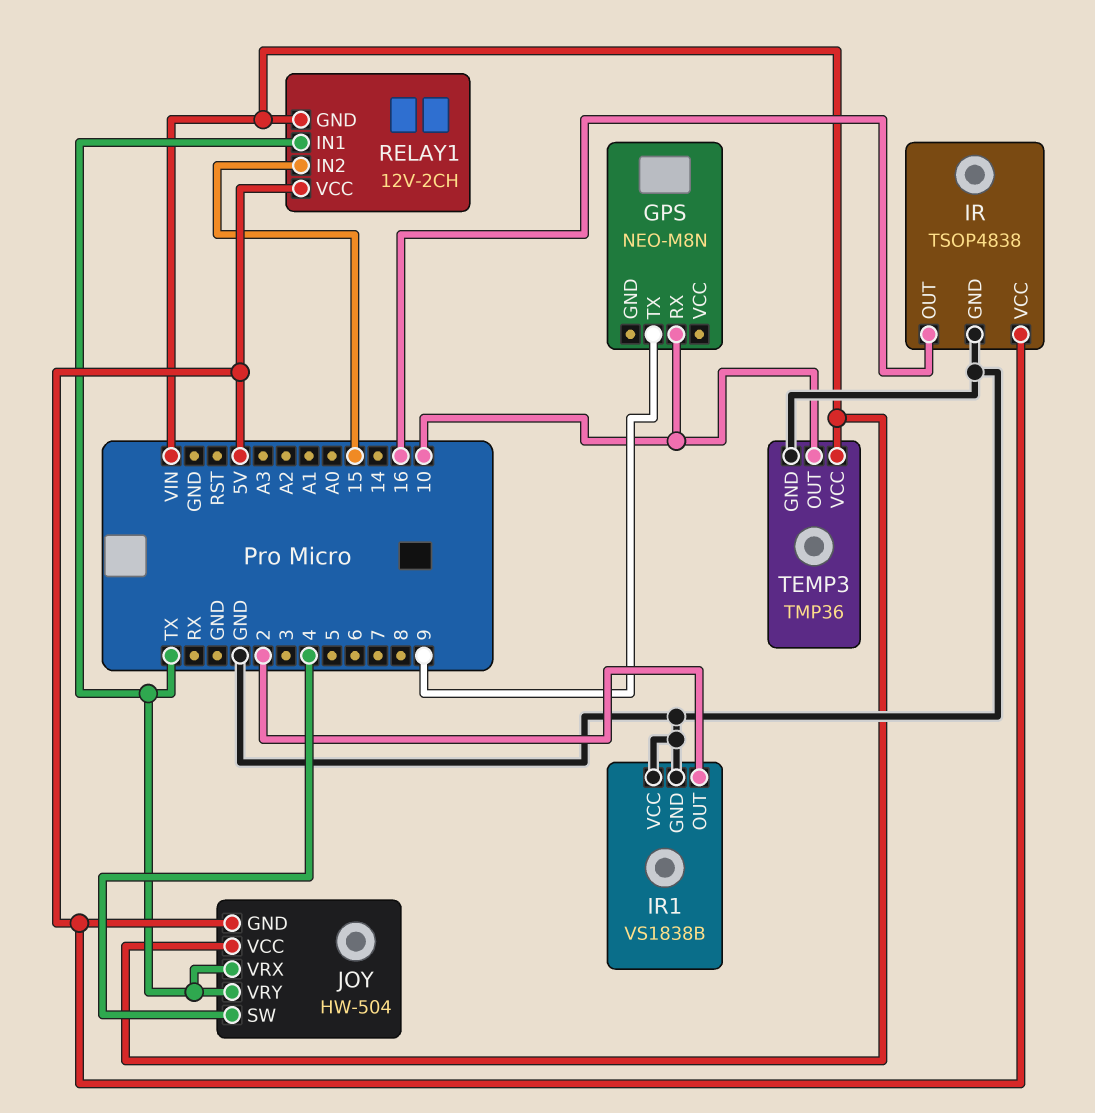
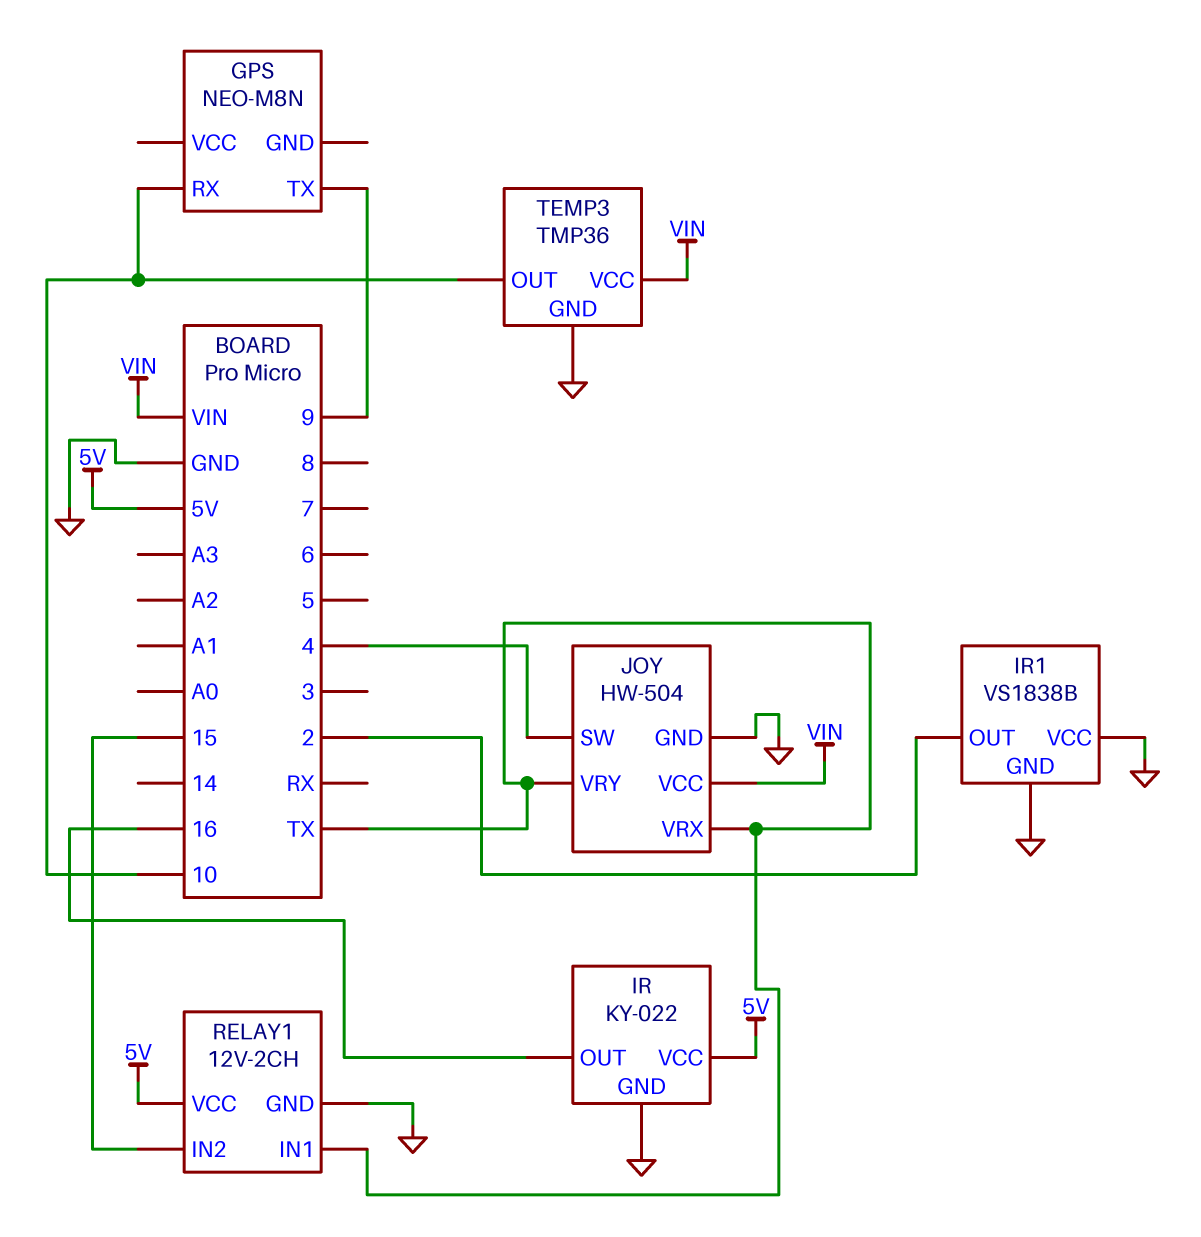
IR: TSOP4838 -> KY-022
JOY pin GND: 5V -> GND
RELAY1 pin GND: VIN -> GND

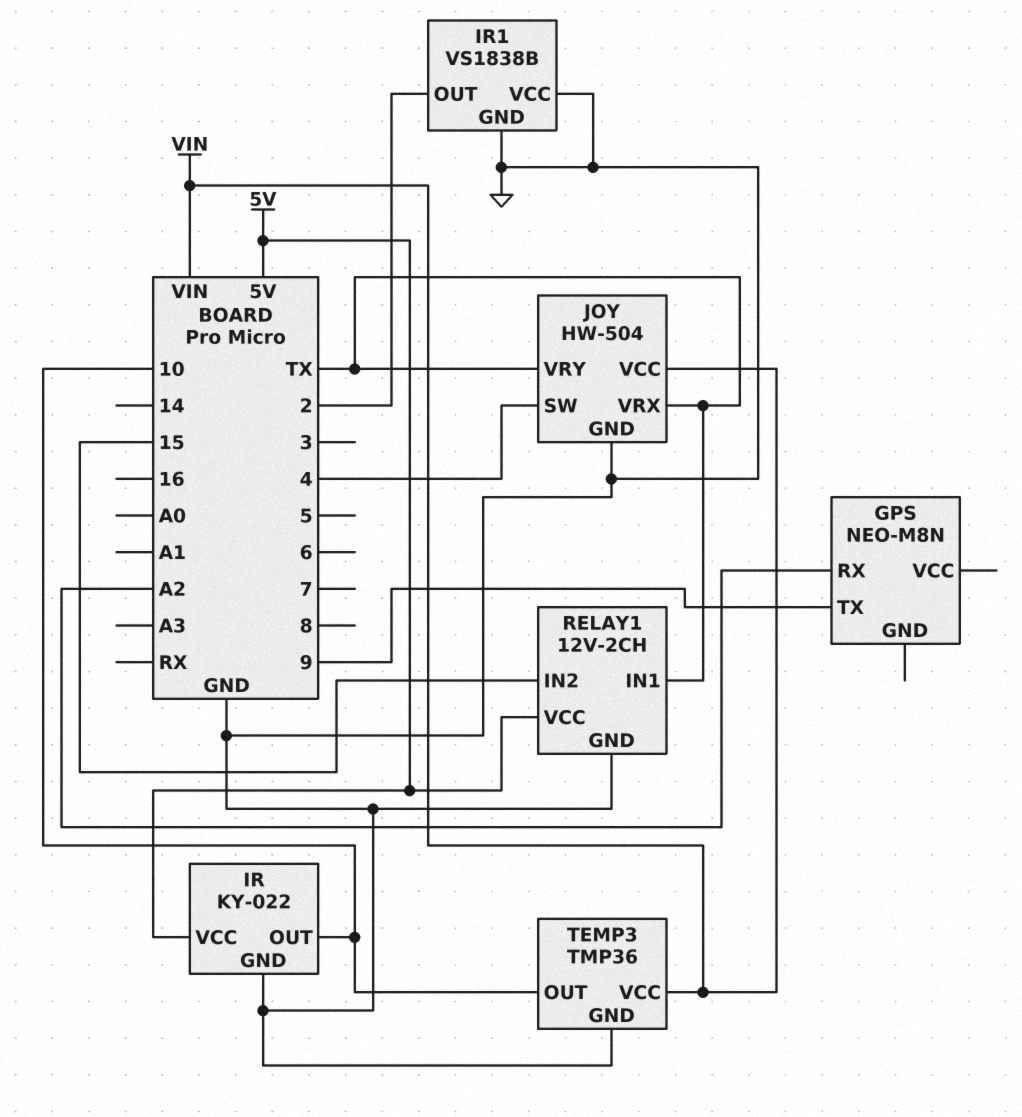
GPS pin RX: 10 -> A2
IR pin OUT: 16 -> 10

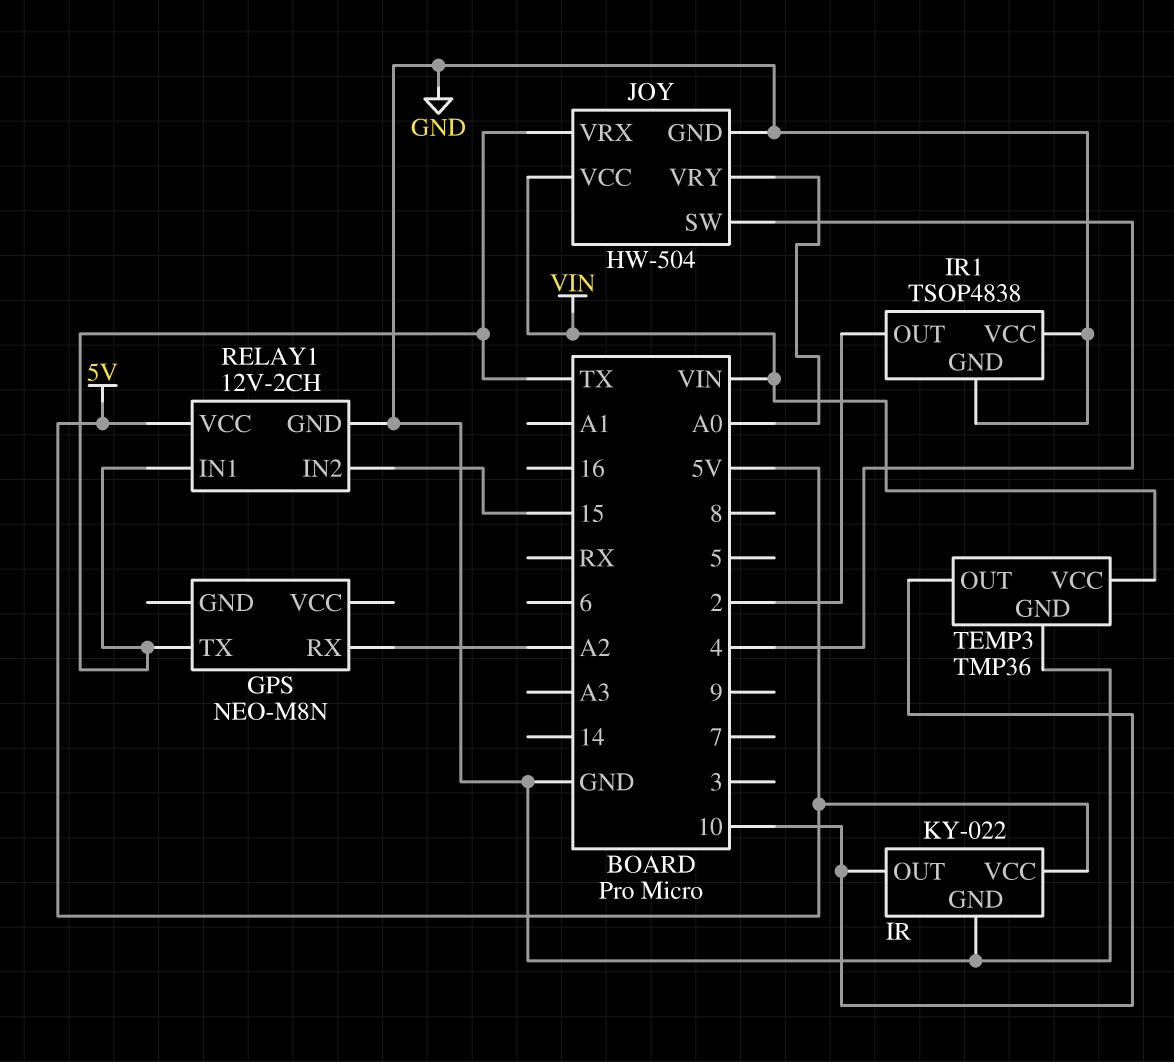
GPS pin TX: 9 -> TX
IR1: VS1838B -> TSOP4838
JOY pin VRY: TX -> A0

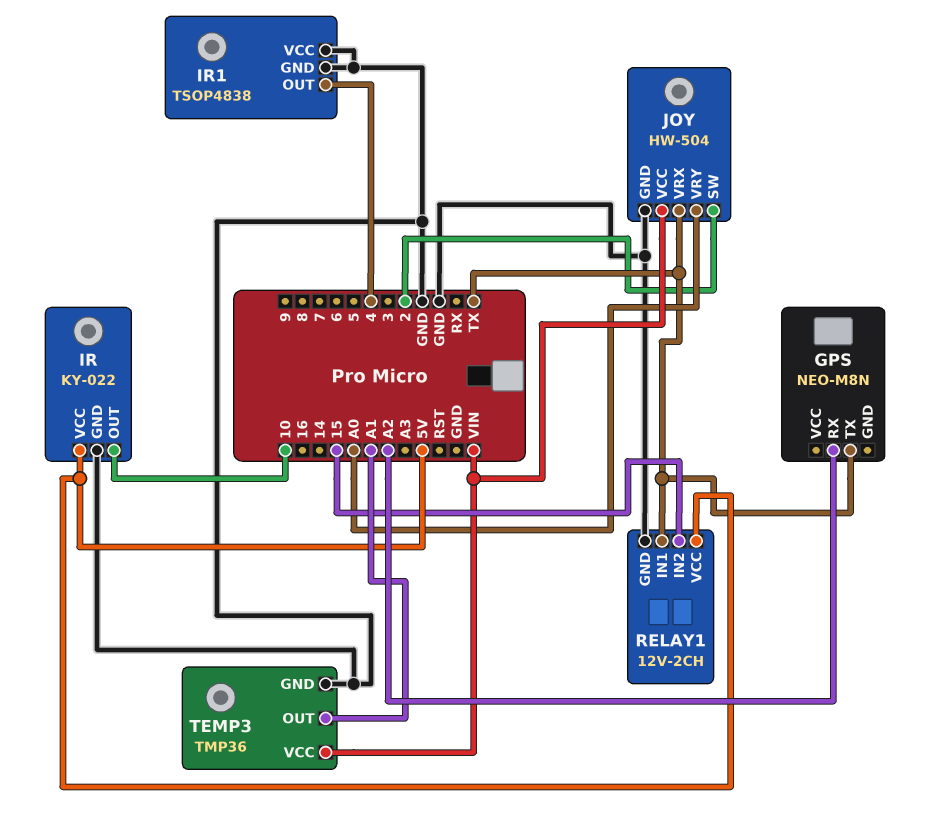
IR1 pin OUT: 2 -> 4
JOY pin SW: 4 -> 2
TEMP3 pin OUT: 10 -> A1

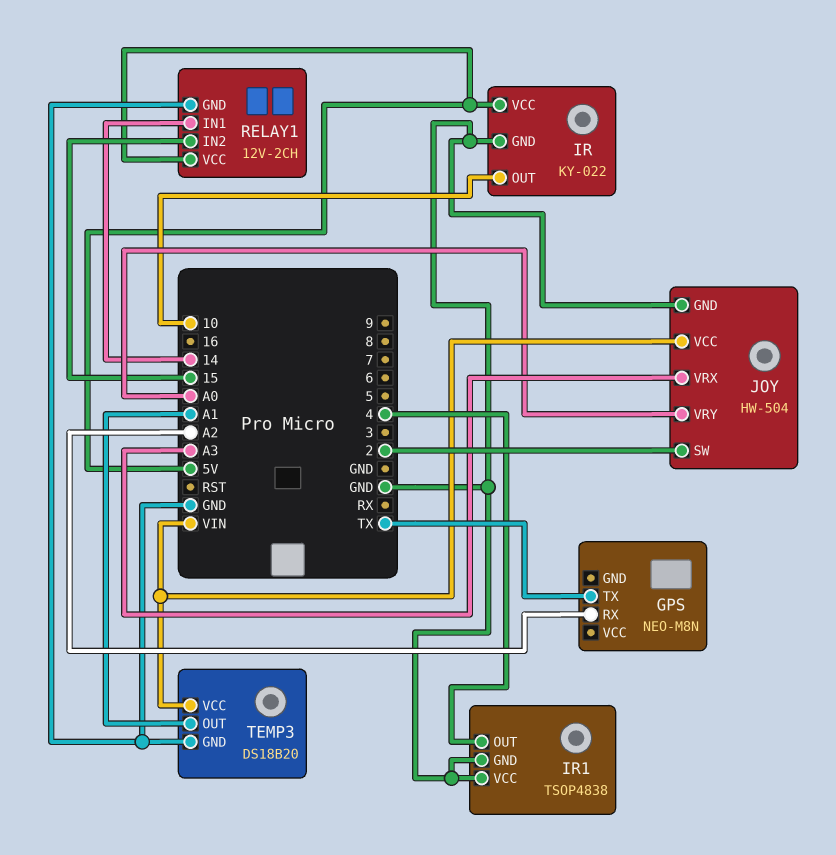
JOY pin VRX: TX -> A3
RELAY1 pin IN1: TX -> 14
TEMP3: TMP36 -> DS18B20

